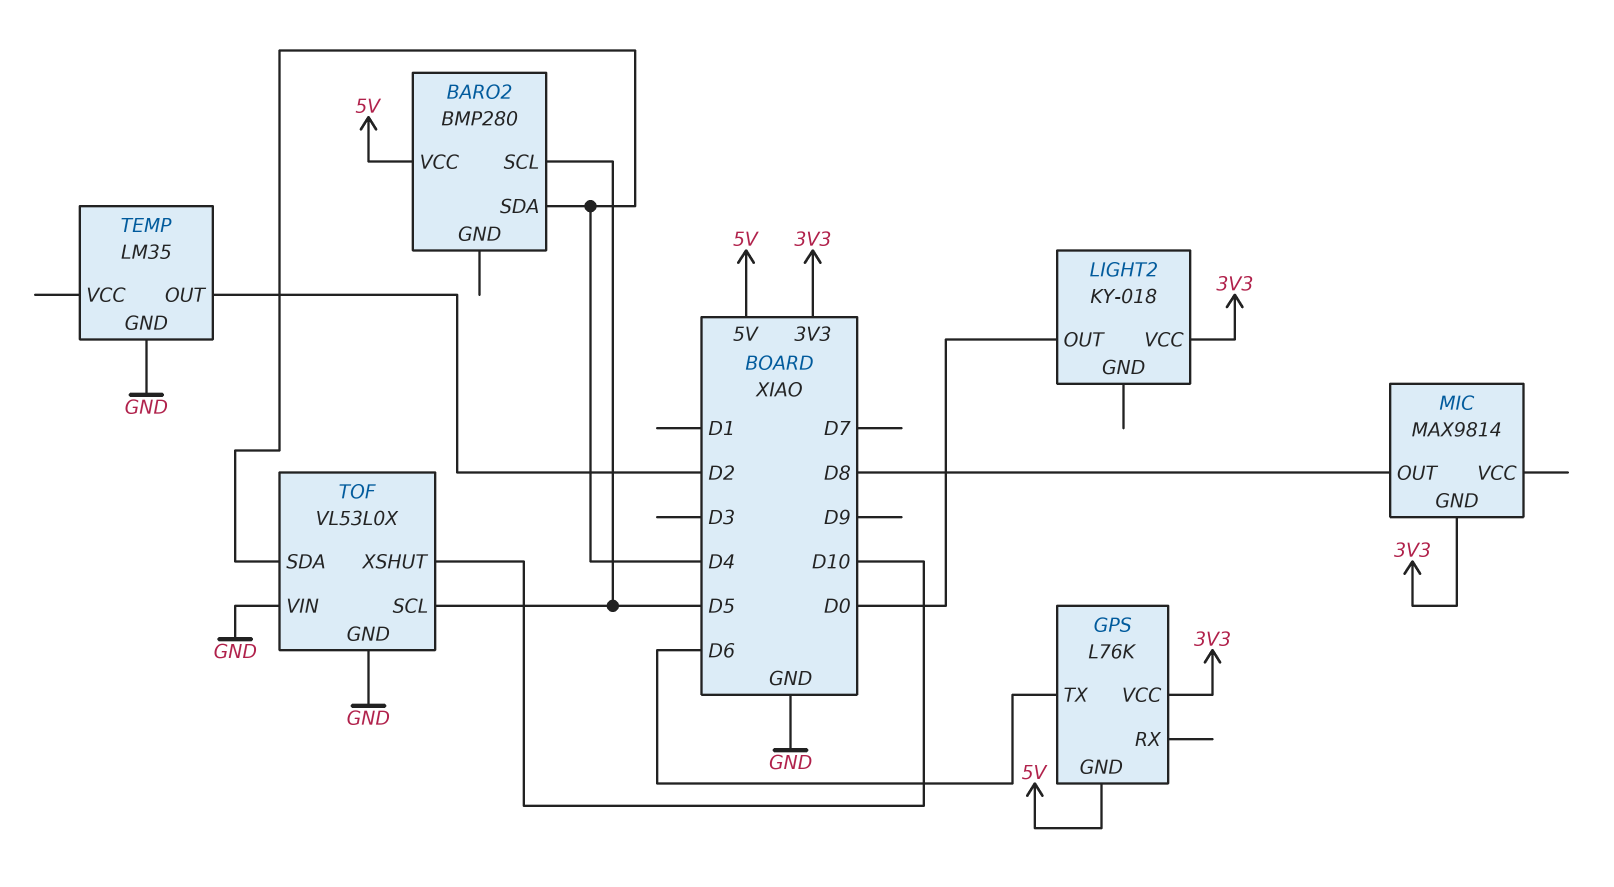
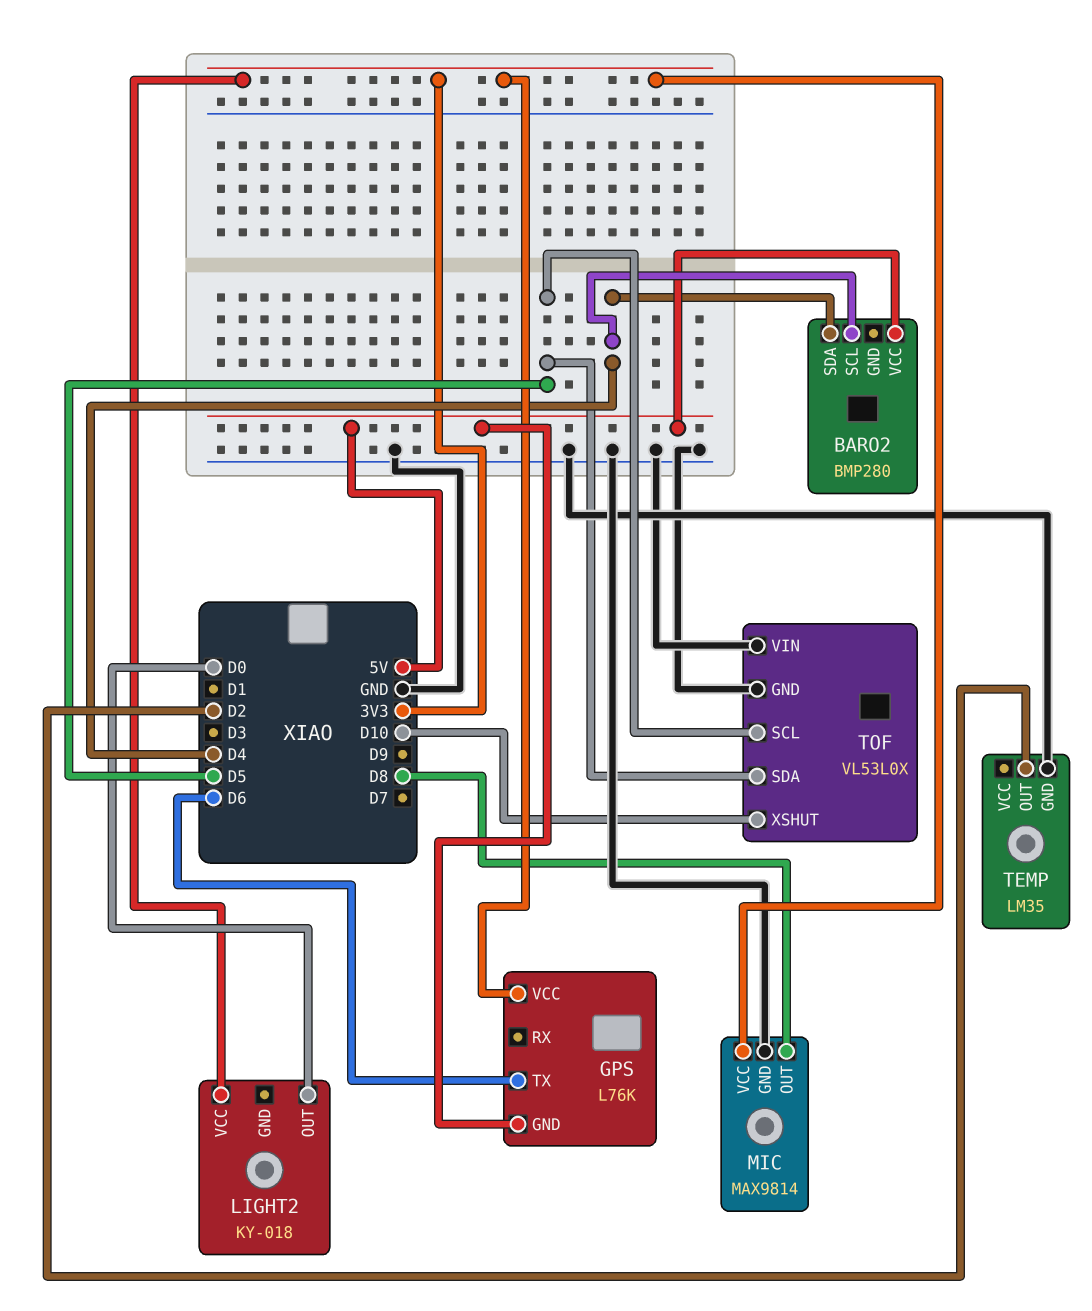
BARO2 pin SCL: D5 -> D4
MIC pin GND: 3V3 -> GND
MIC pin VCC: none -> 3V3
TOF pin SDA: D4 -> D5

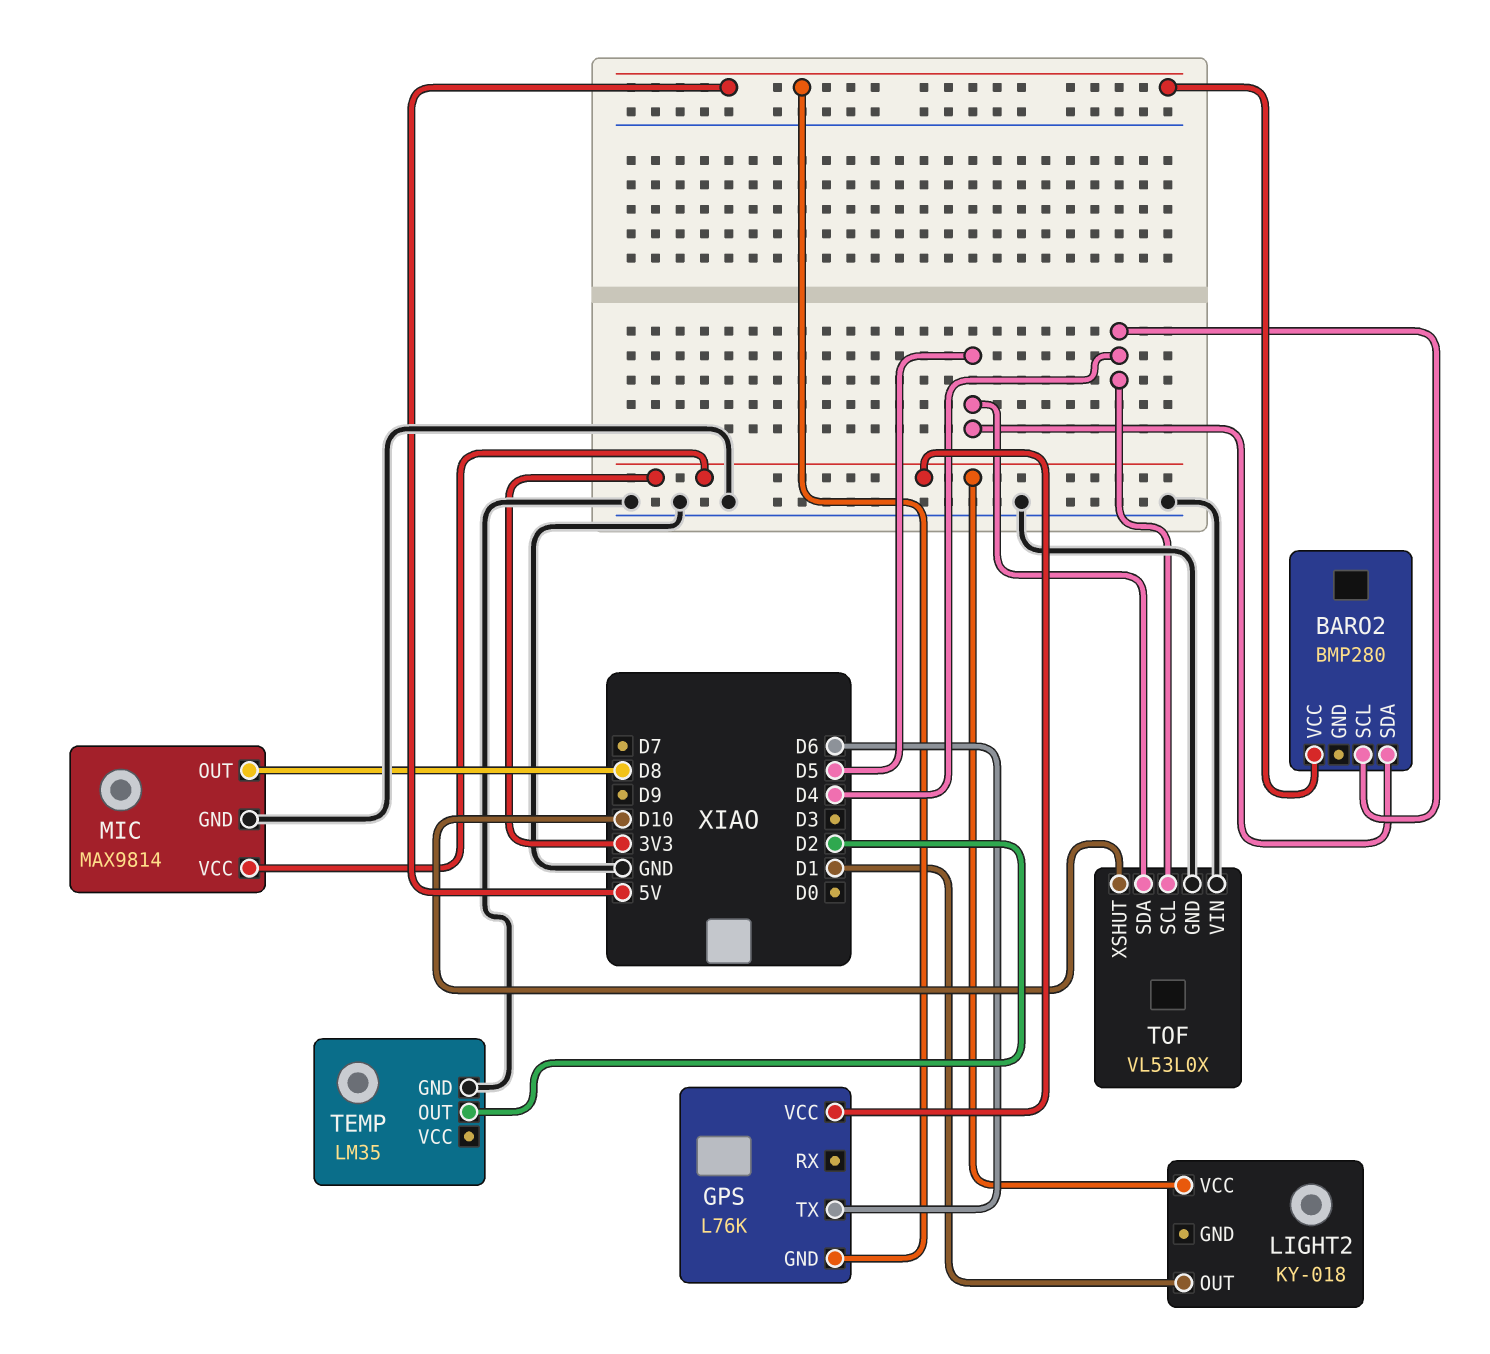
BARO2 pin SDA: D4 -> D5
LIGHT2 pin OUT: D0 -> D1
TOF pin SCL: D5 -> D4

